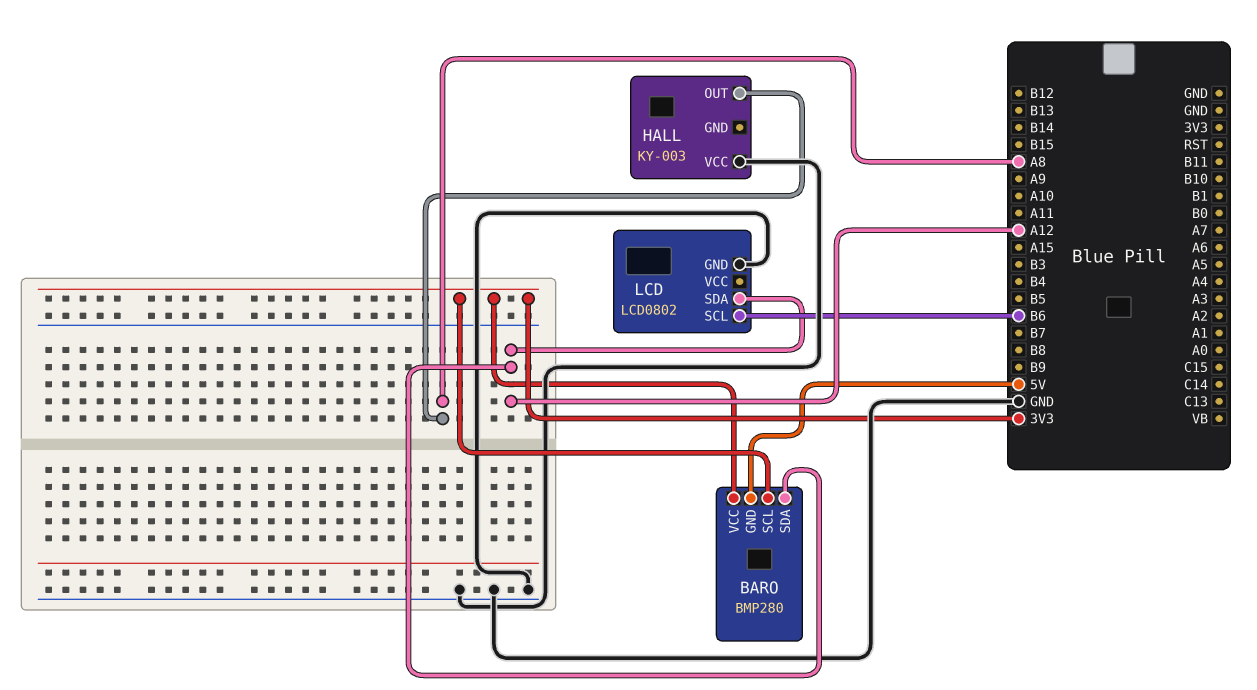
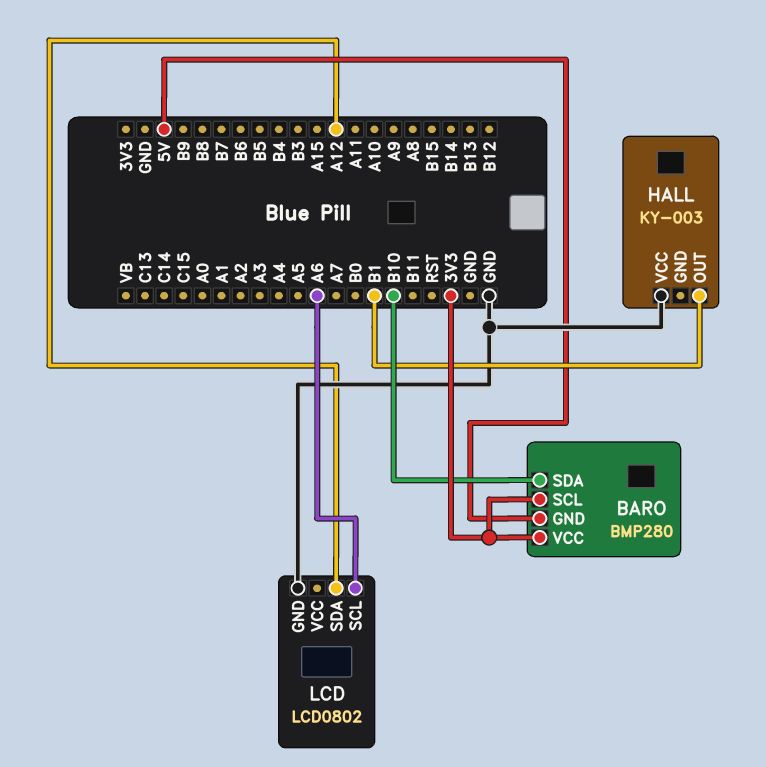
BARO pin SDA: A12 -> B10
HALL pin OUT: A8 -> B1
LCD pin SCL: B6 -> A6

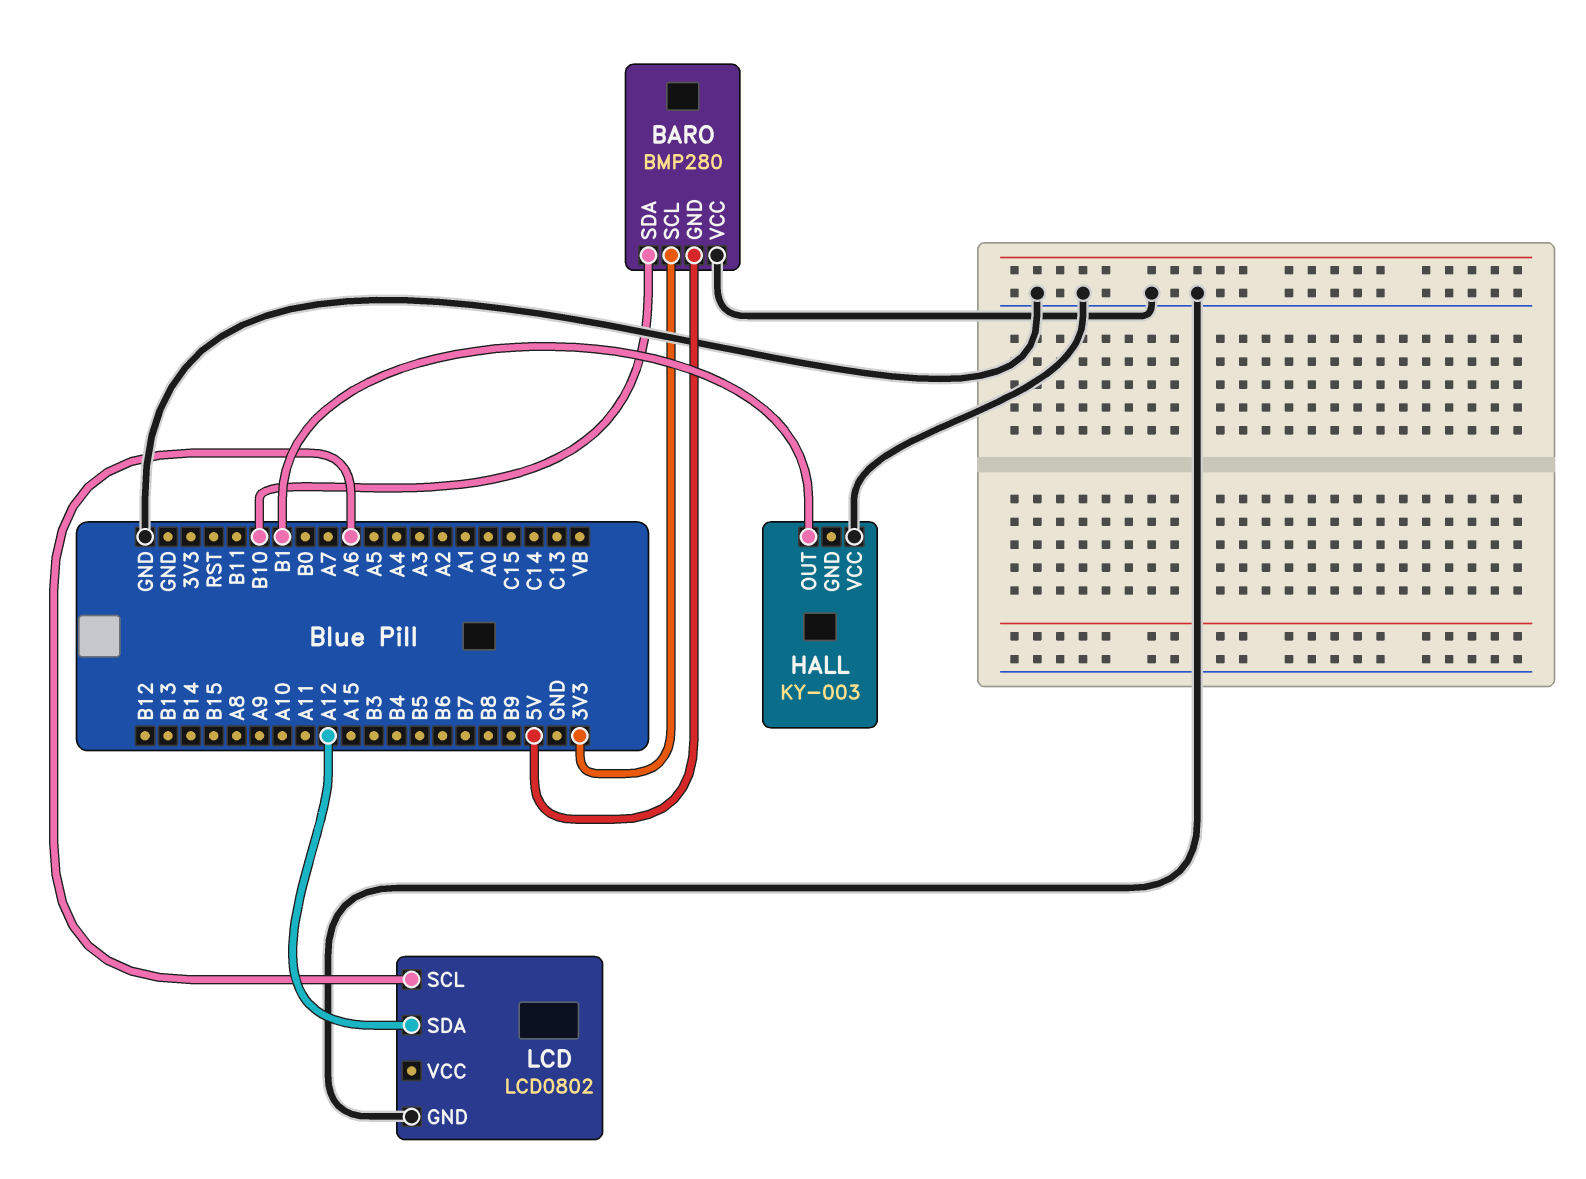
BARO pin VCC: 3V3 -> GND

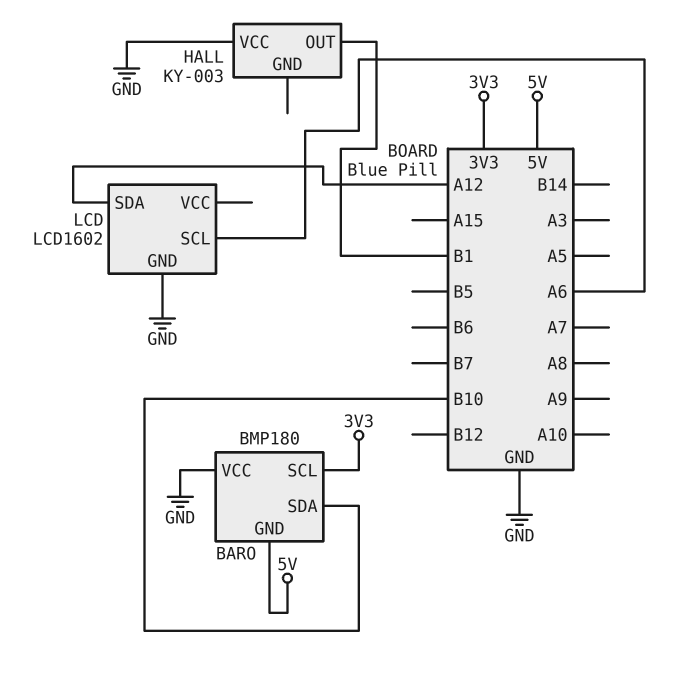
BARO: BMP280 -> BMP180
LCD: LCD0802 -> LCD1602

